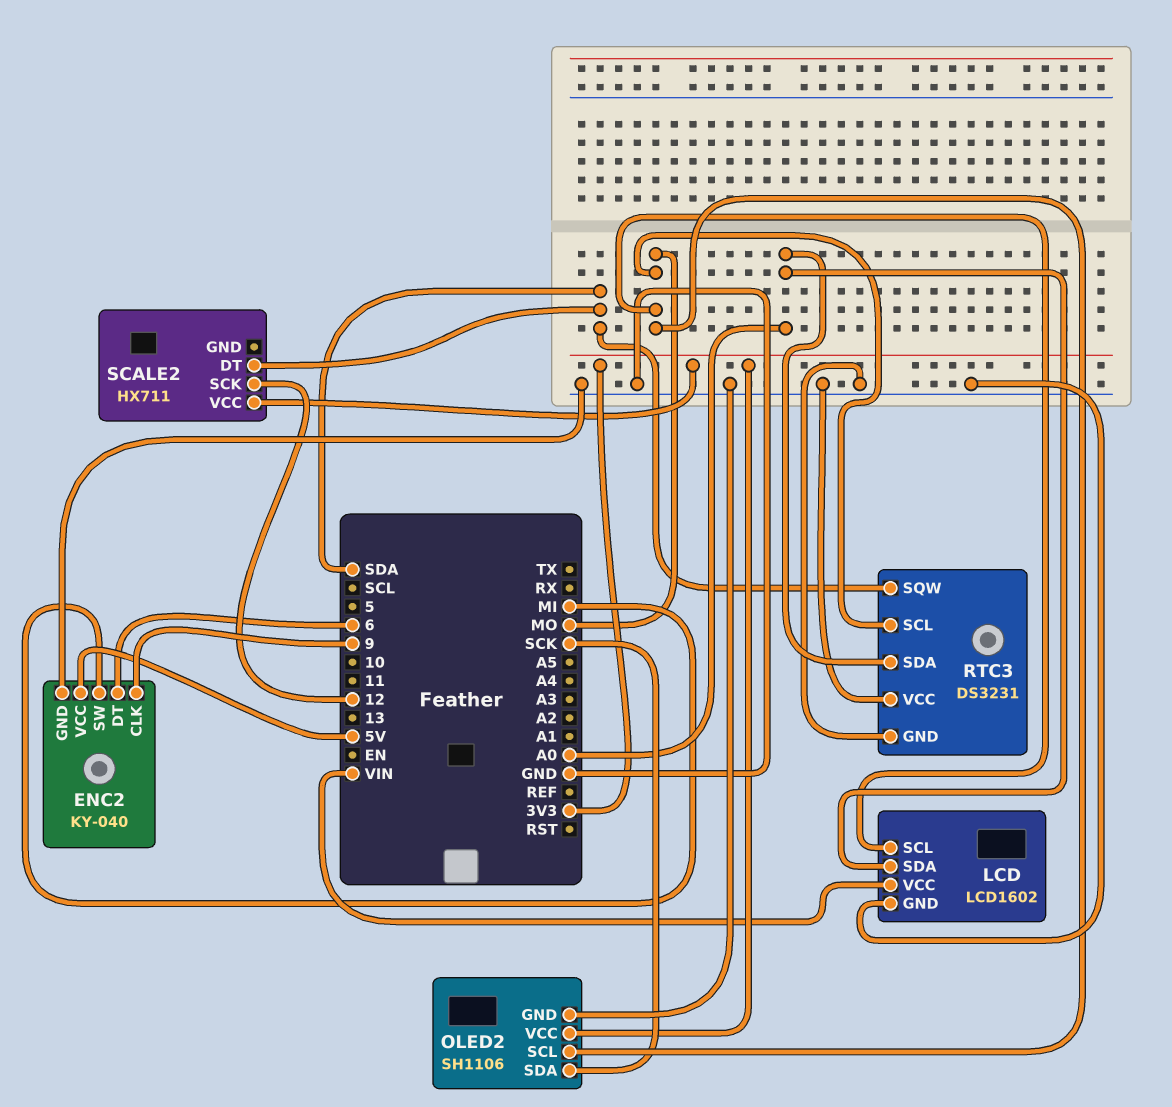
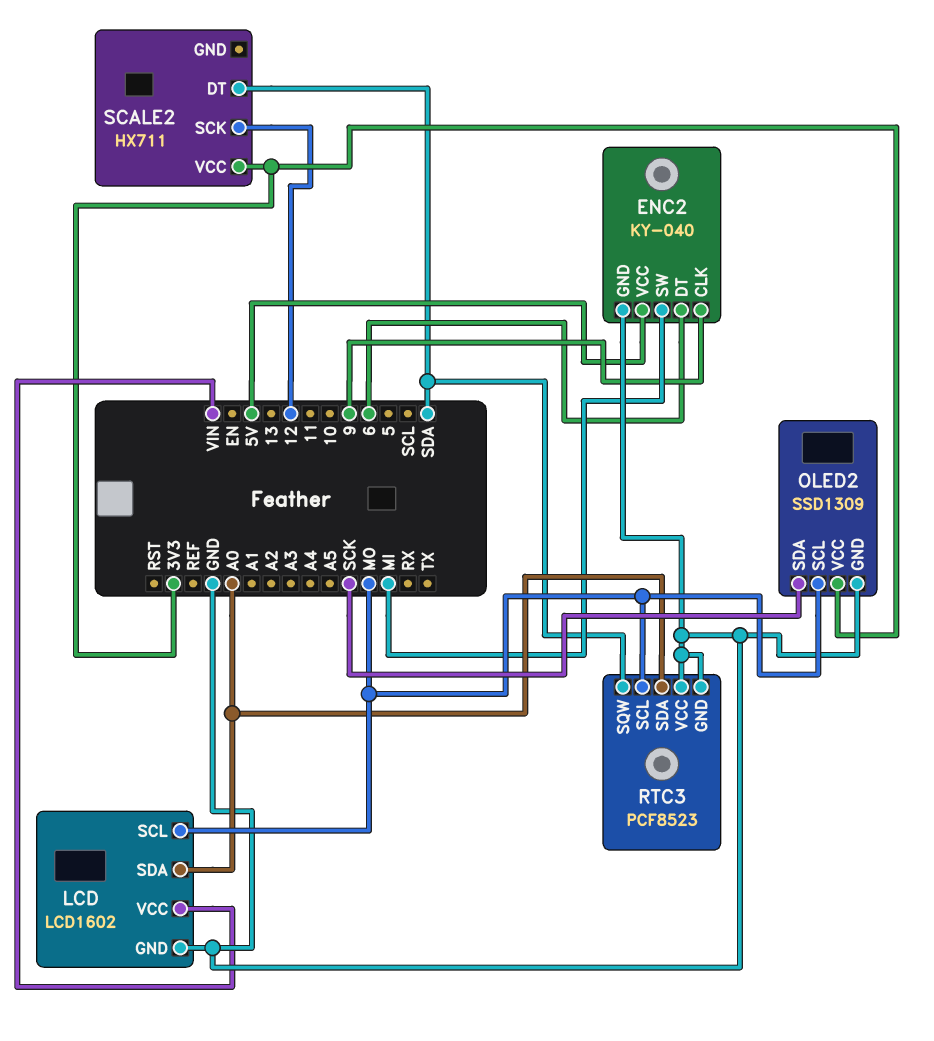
OLED2: SH1106 -> SSD1309
RTC3: DS3231 -> PCF8523

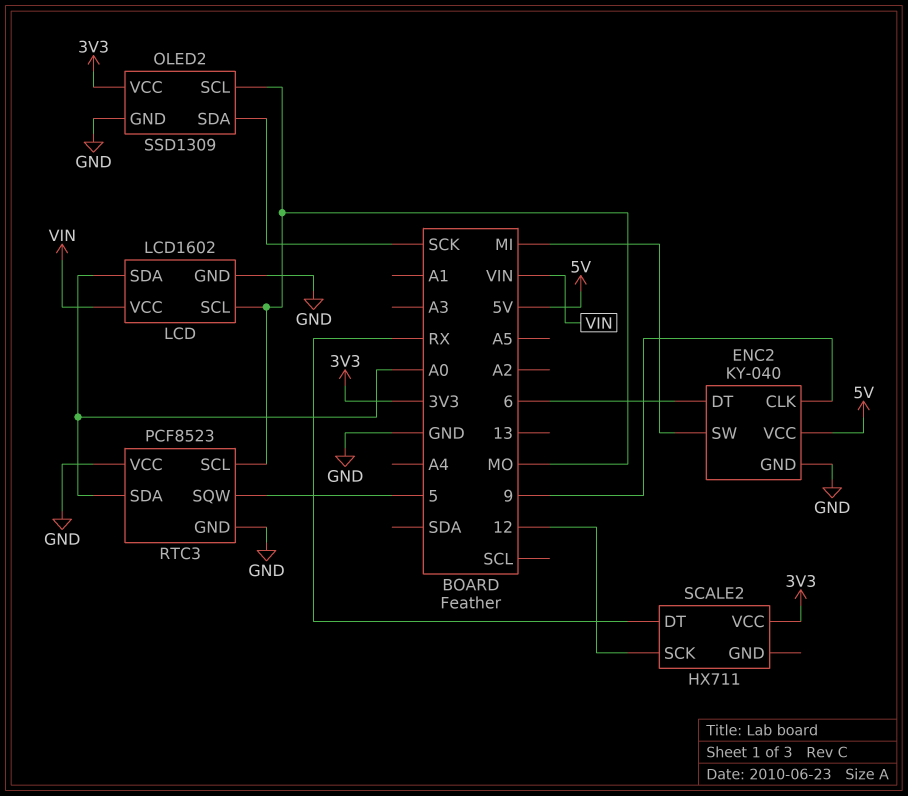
RTC3 pin SQW: SDA -> 5
SCALE2 pin DT: SDA -> RX

